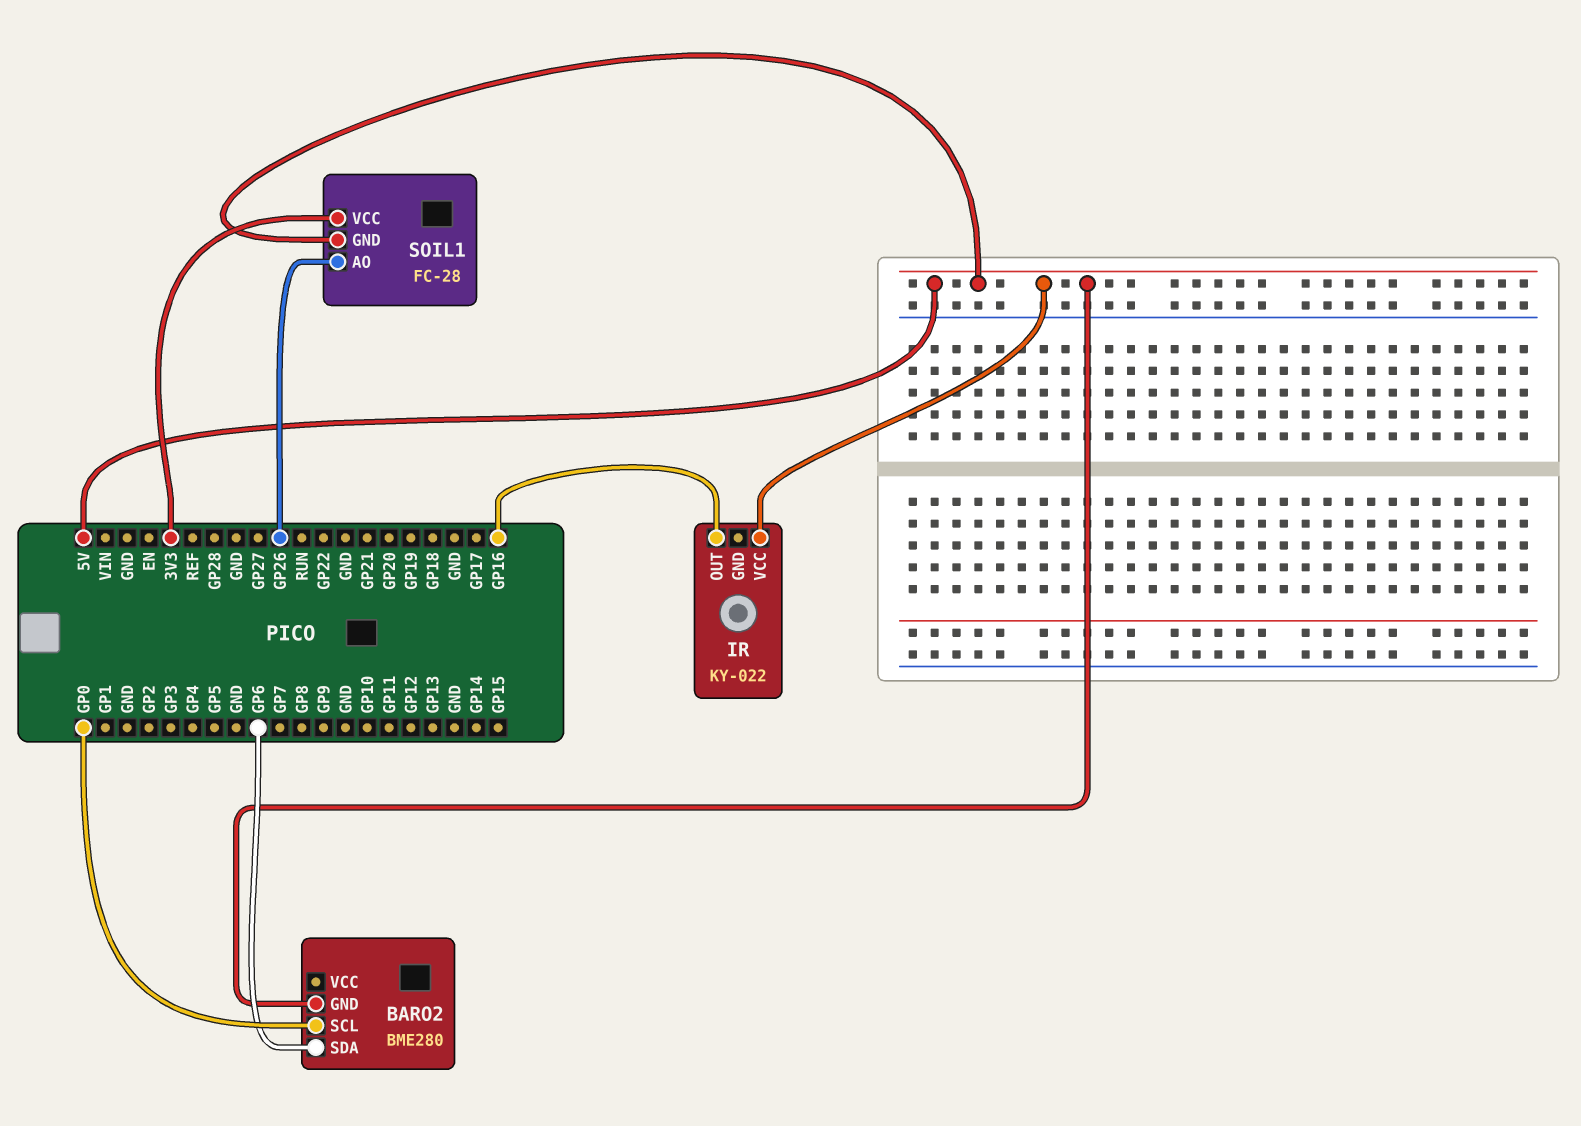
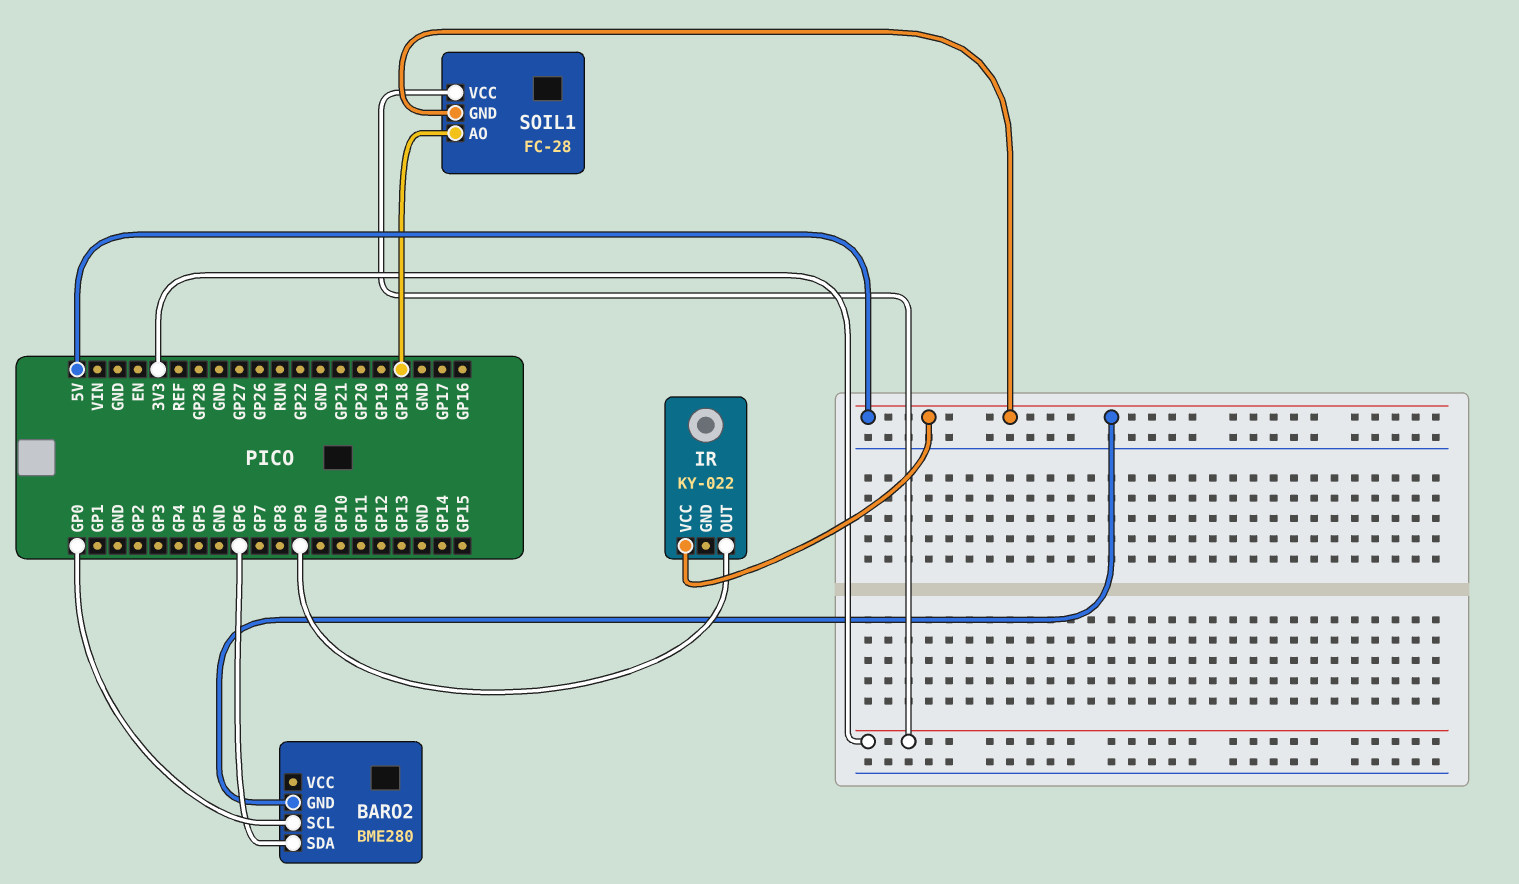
IR pin OUT: GP16 -> GP9
SOIL1 pin AO: GP26 -> GP18

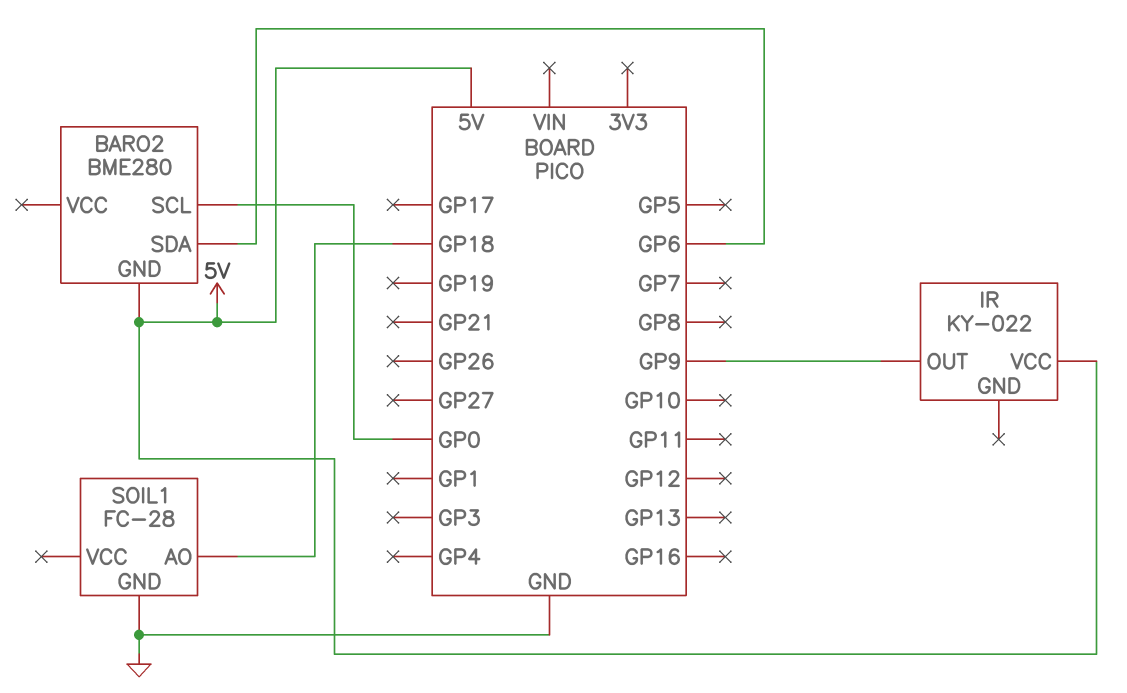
SOIL1 pin GND: 5V -> GND
SOIL1 pin VCC: 3V3 -> none

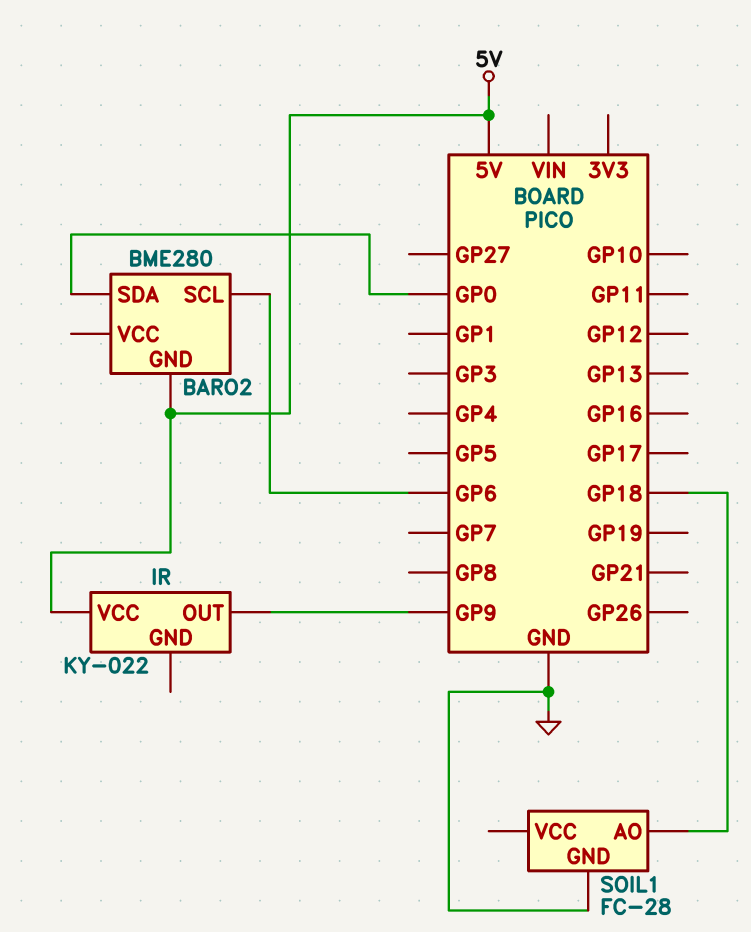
BARO2 pin SCL: GP0 -> GP6
BARO2 pin SDA: GP6 -> GP0

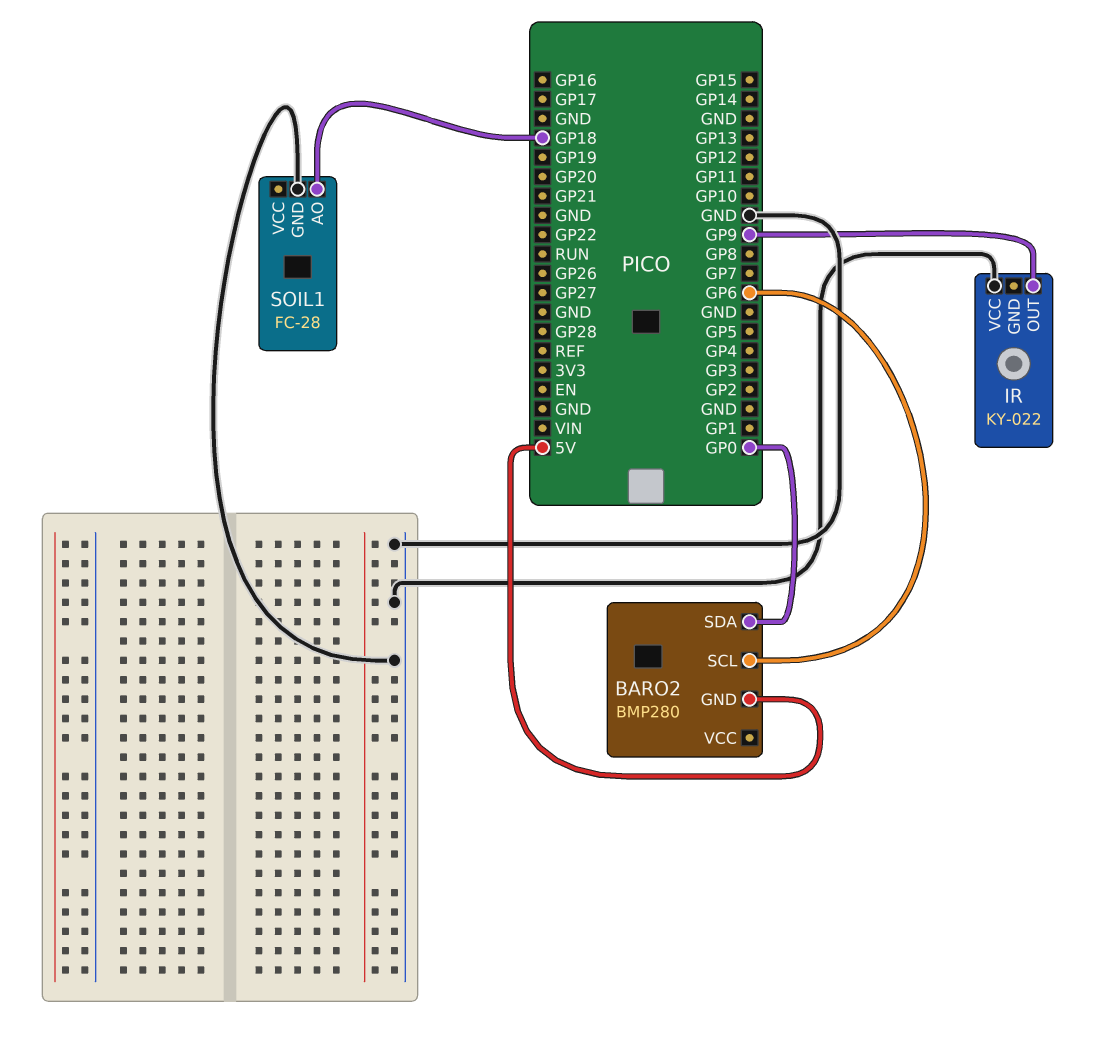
BARO2: BME280 -> BMP280
IR pin VCC: 5V -> GND

